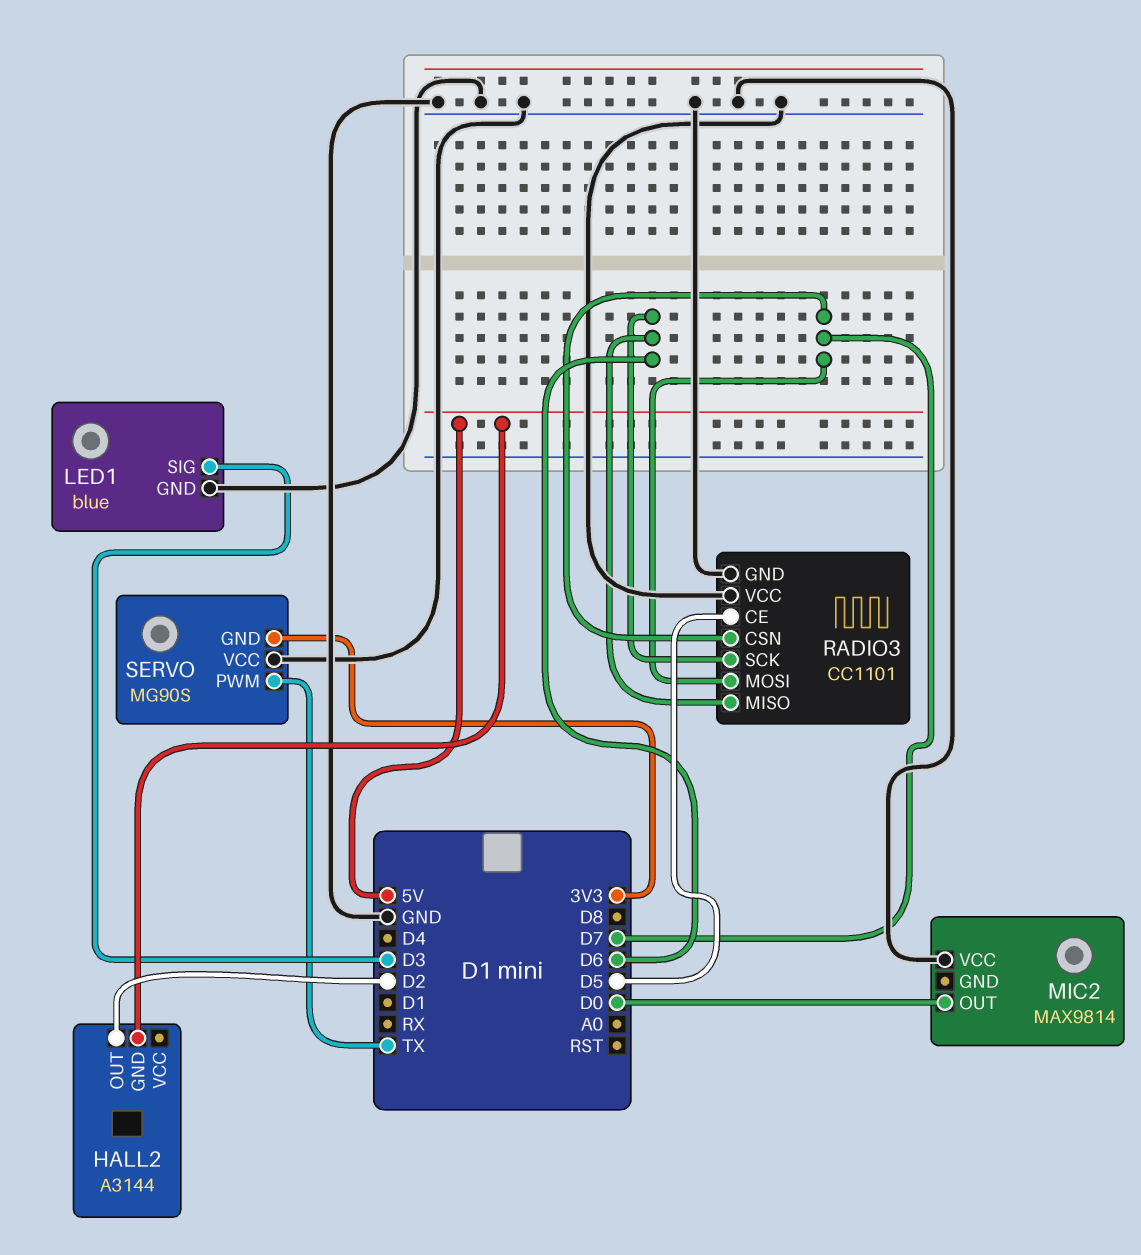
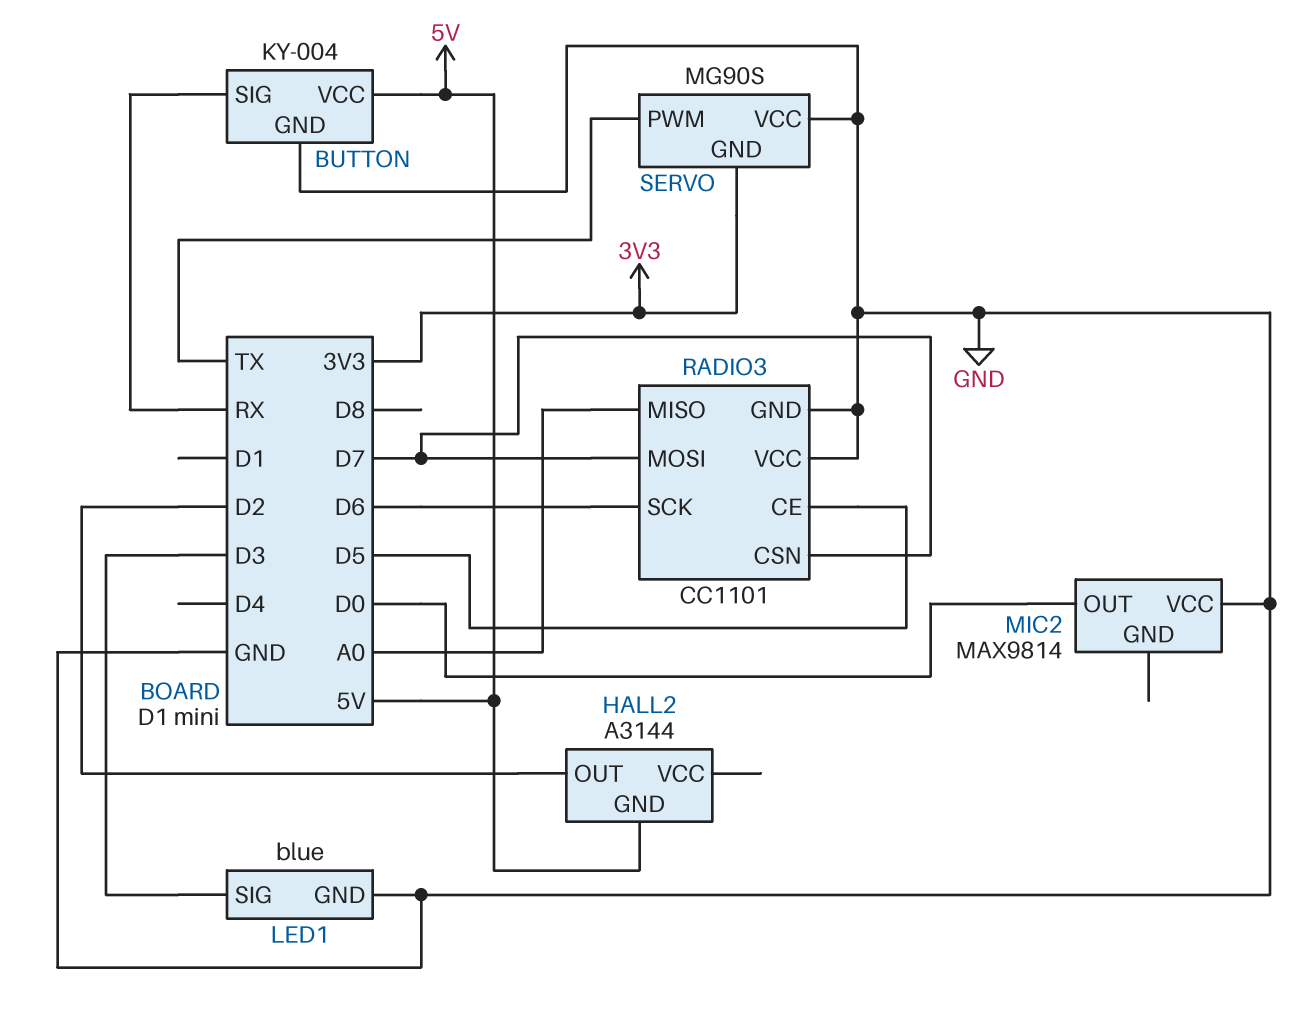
BUTTON: none -> KY-004
BUTTON pin GND: none -> GND
BUTTON pin SIG: none -> RX
BUTTON pin VCC: none -> 5V
RADIO3 pin MISO: D6 -> A0

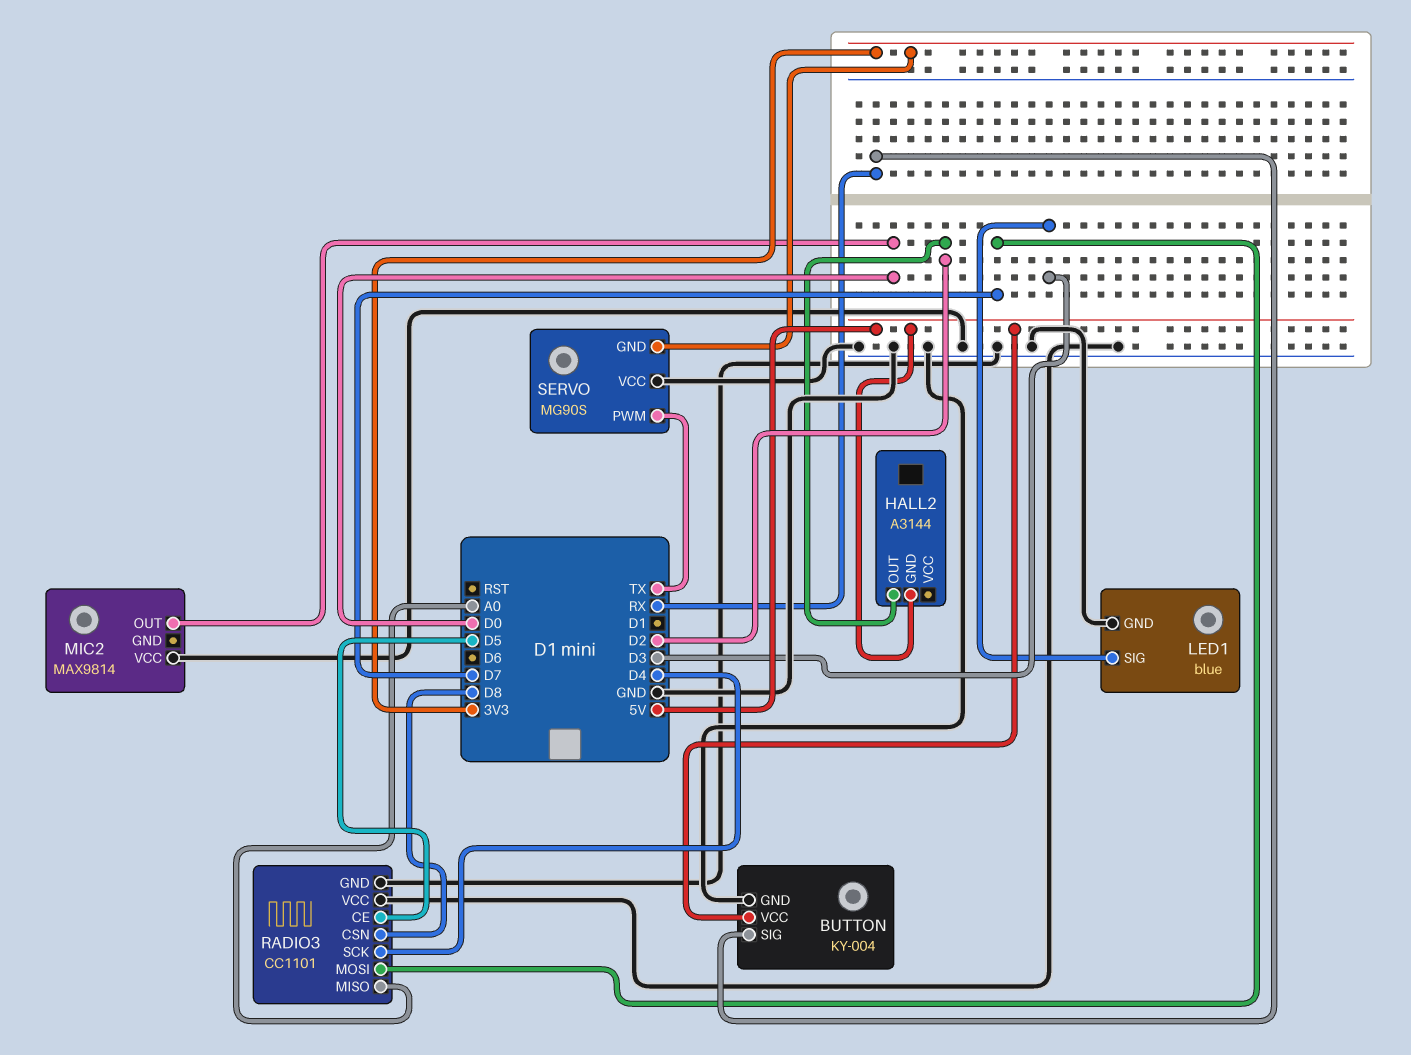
RADIO3 pin CSN: D7 -> D8
RADIO3 pin SCK: D6 -> D4

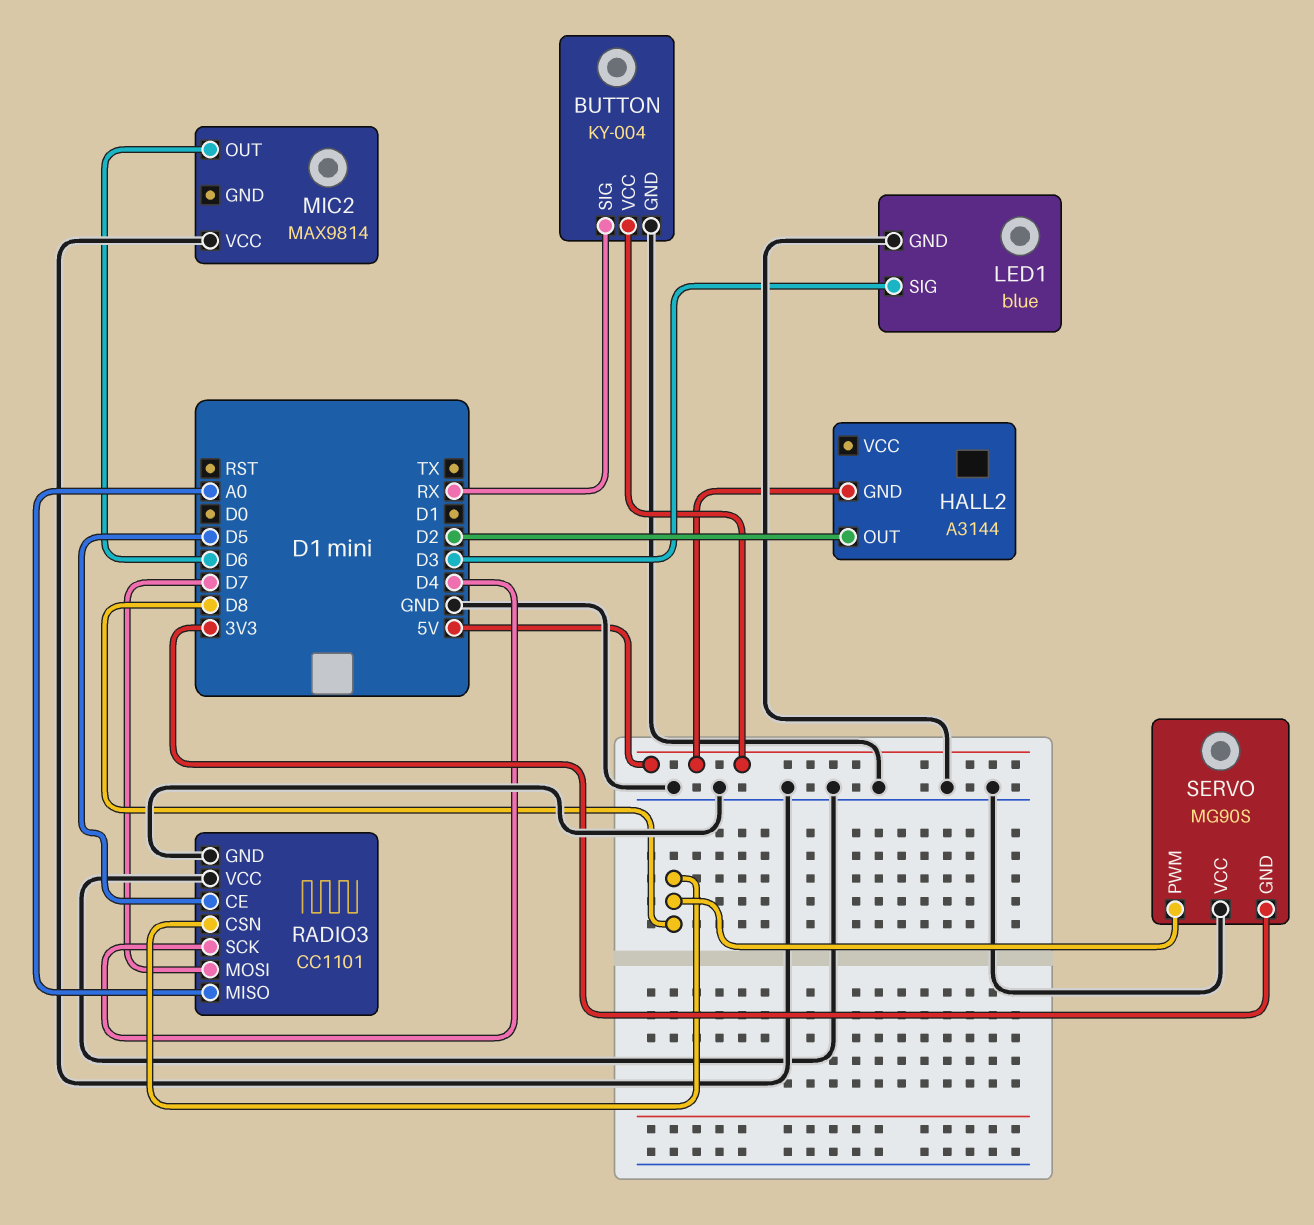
MIC2 pin OUT: D0 -> D6
SERVO pin PWM: TX -> D8

